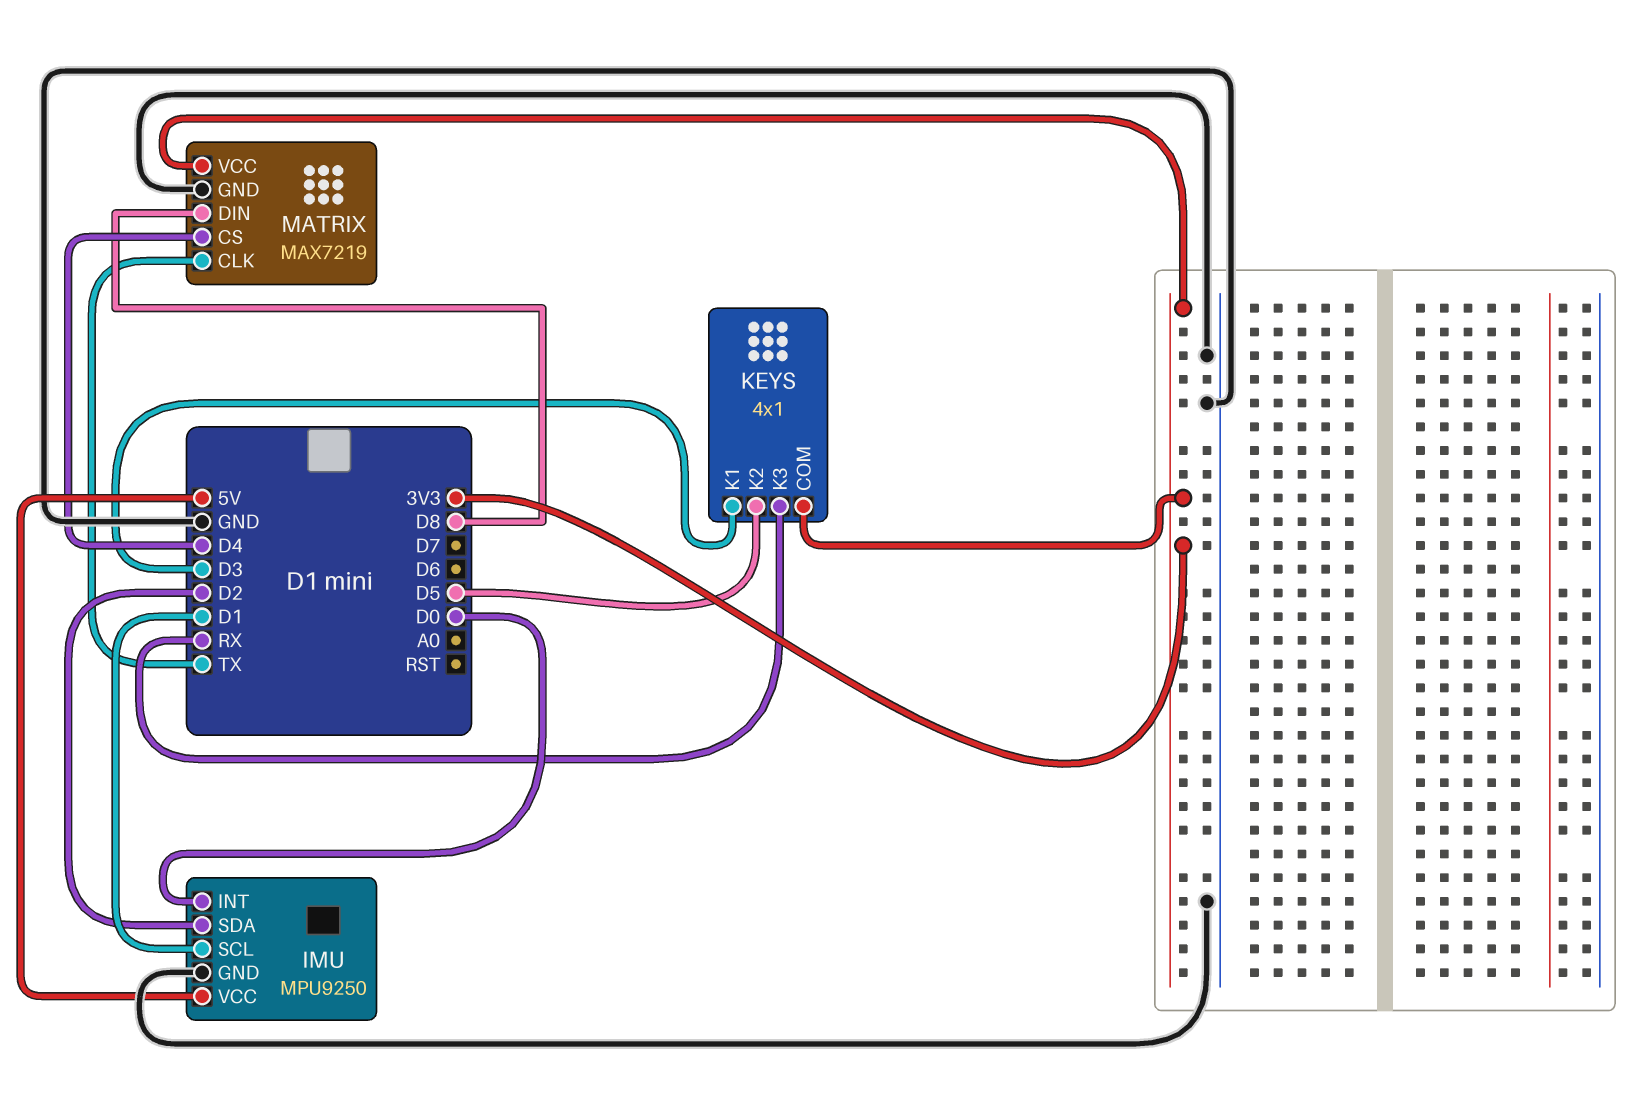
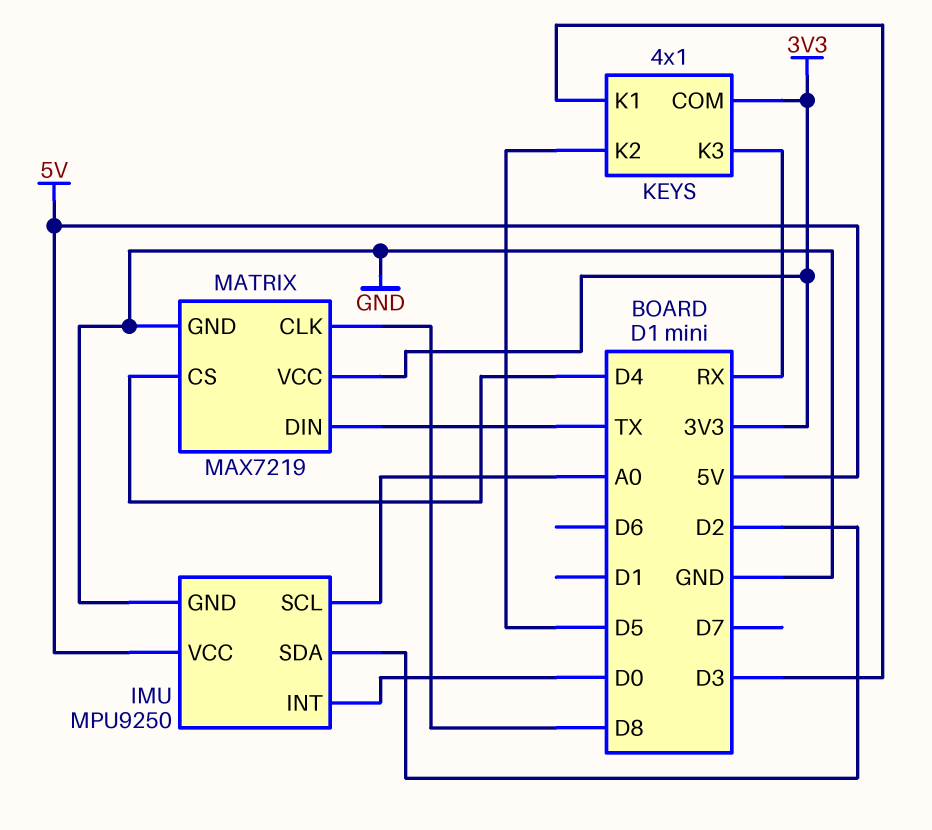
IMU pin SCL: D1 -> A0
MATRIX pin CLK: TX -> D8
MATRIX pin DIN: D8 -> TX

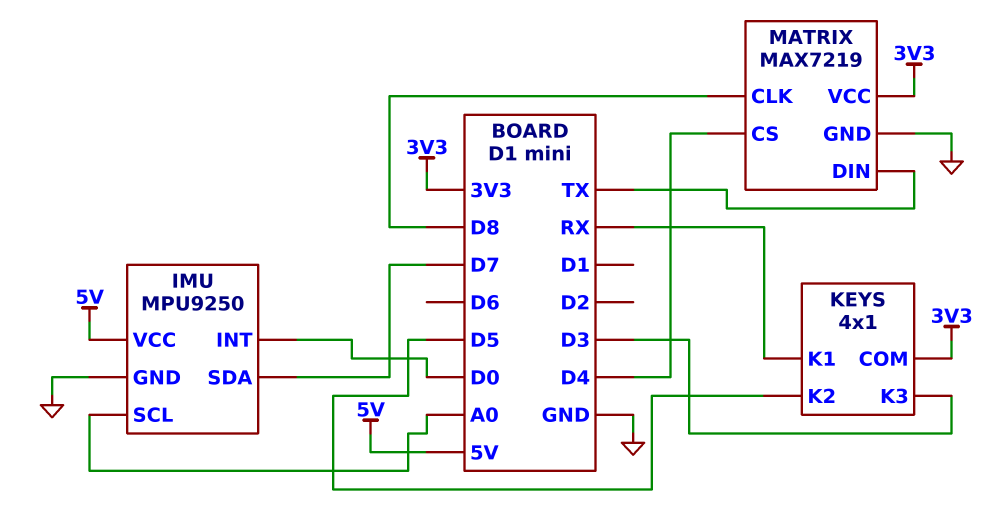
IMU pin SDA: D2 -> D7
KEYS pin K1: D3 -> RX
KEYS pin K3: RX -> D3

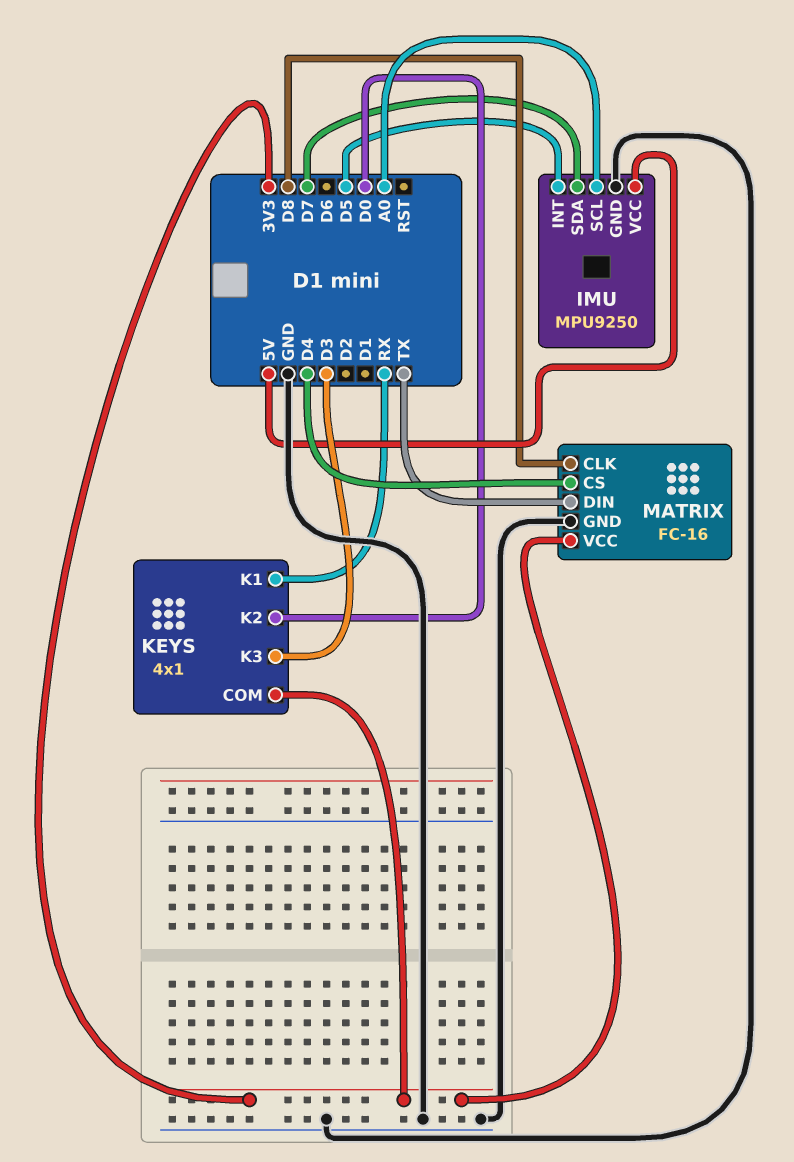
IMU pin INT: D0 -> D5
KEYS pin K2: D5 -> D0
MATRIX: MAX7219 -> FC-16

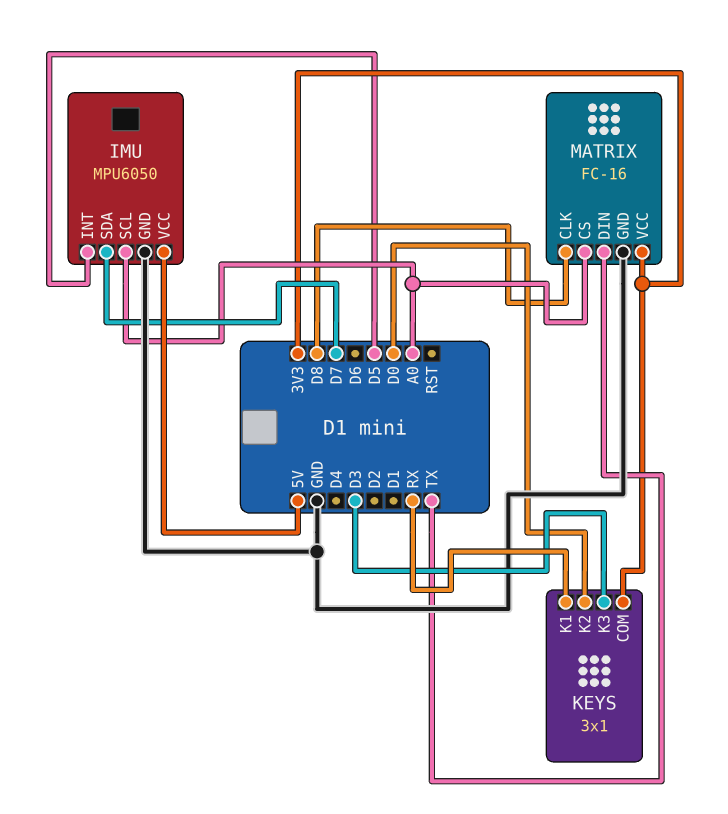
IMU: MPU9250 -> MPU6050
KEYS: 4x1 -> 3x1
MATRIX pin CS: D4 -> A0

